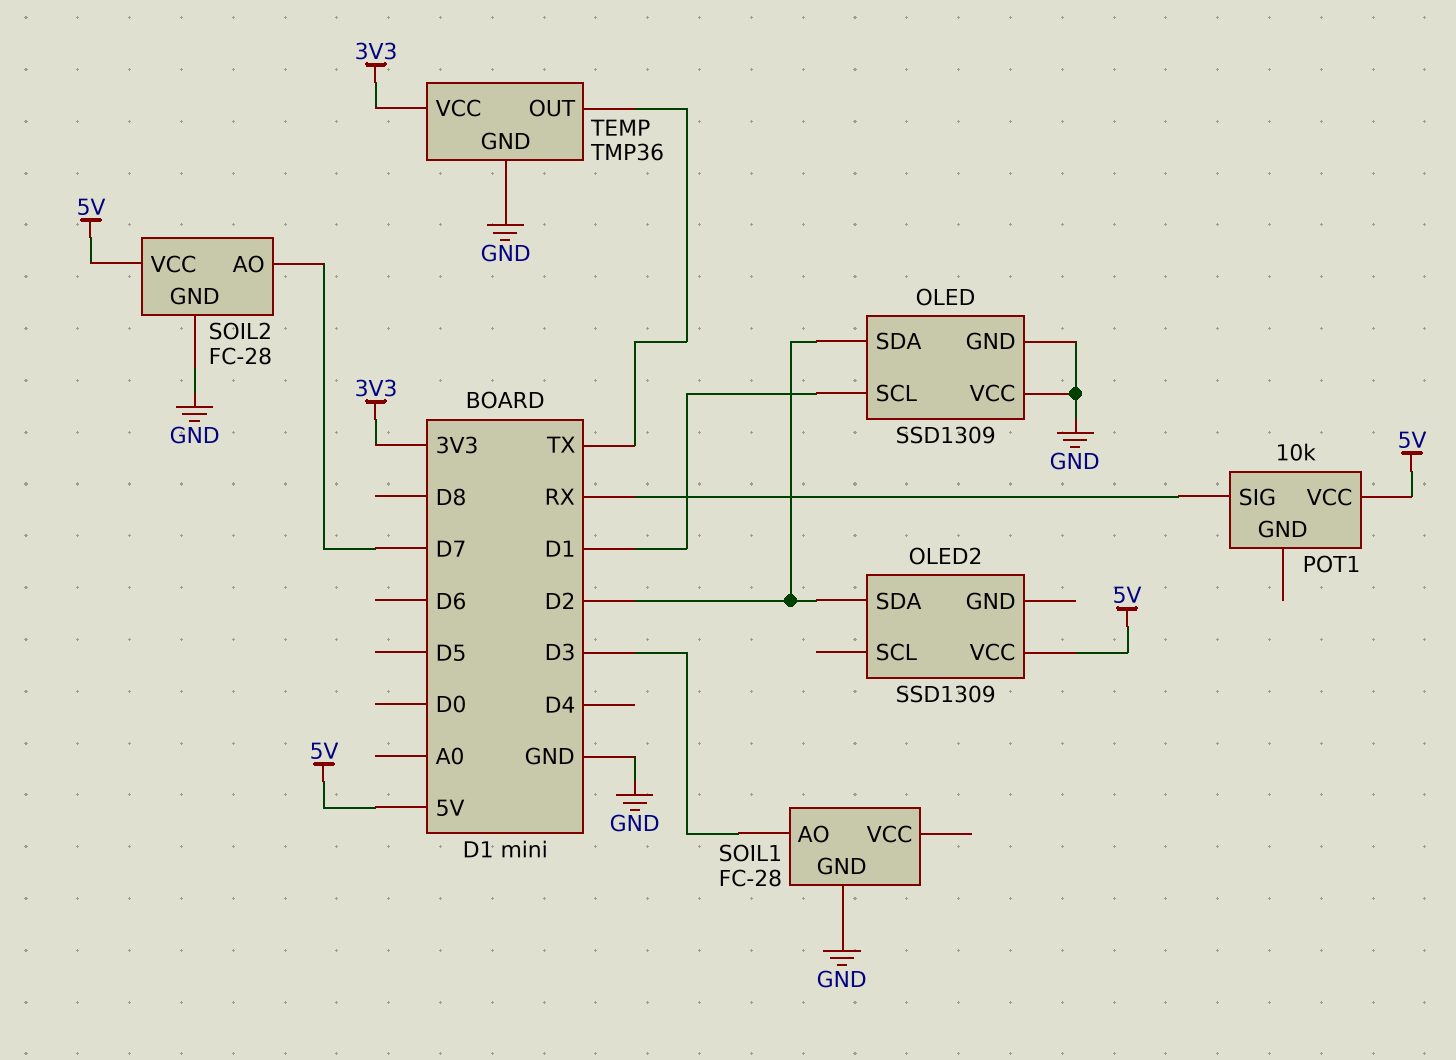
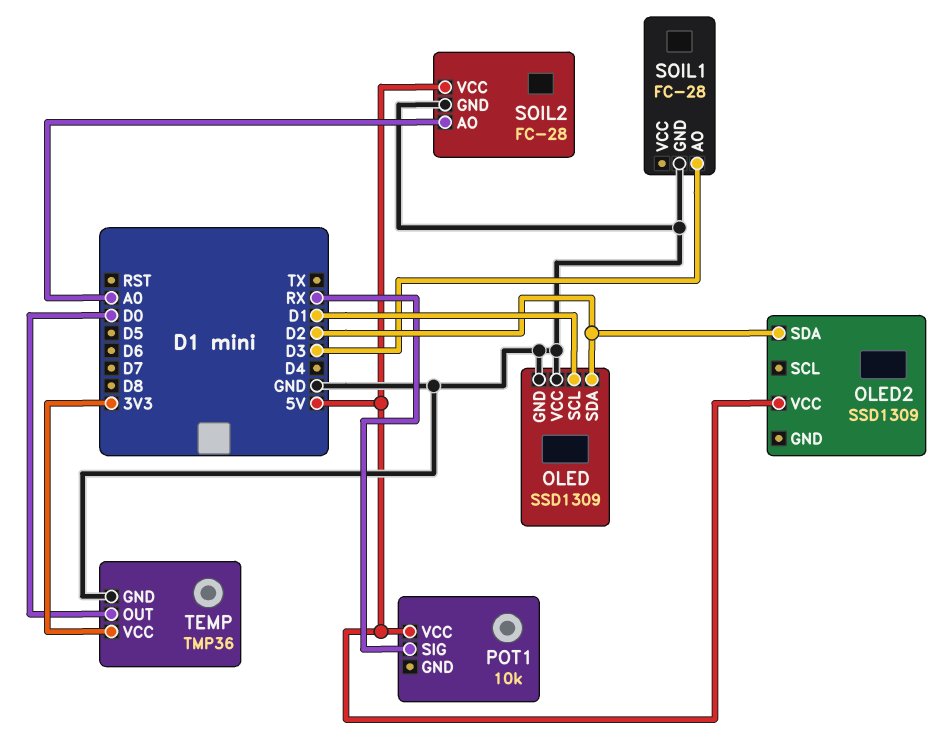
SOIL2 pin AO: D7 -> A0
TEMP pin OUT: TX -> D0

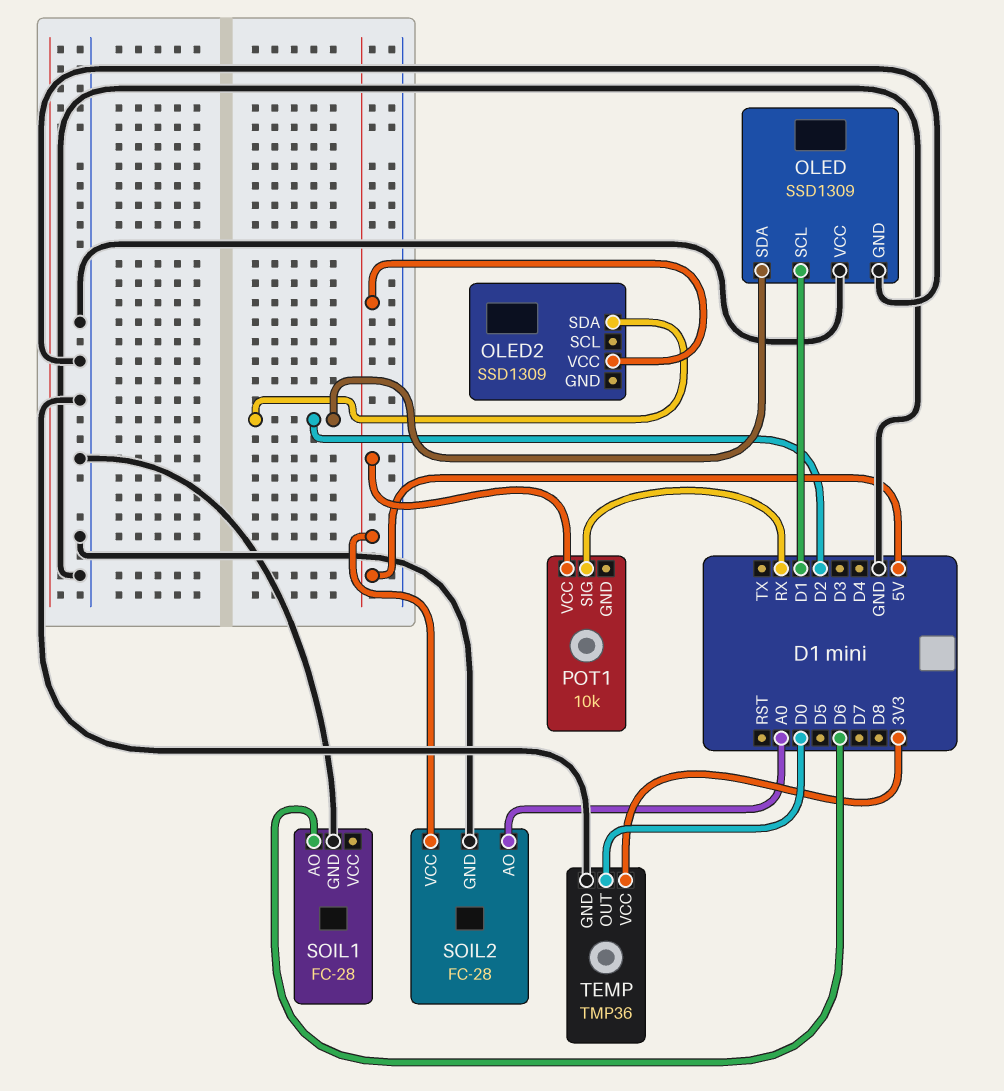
SOIL1 pin AO: D3 -> D6

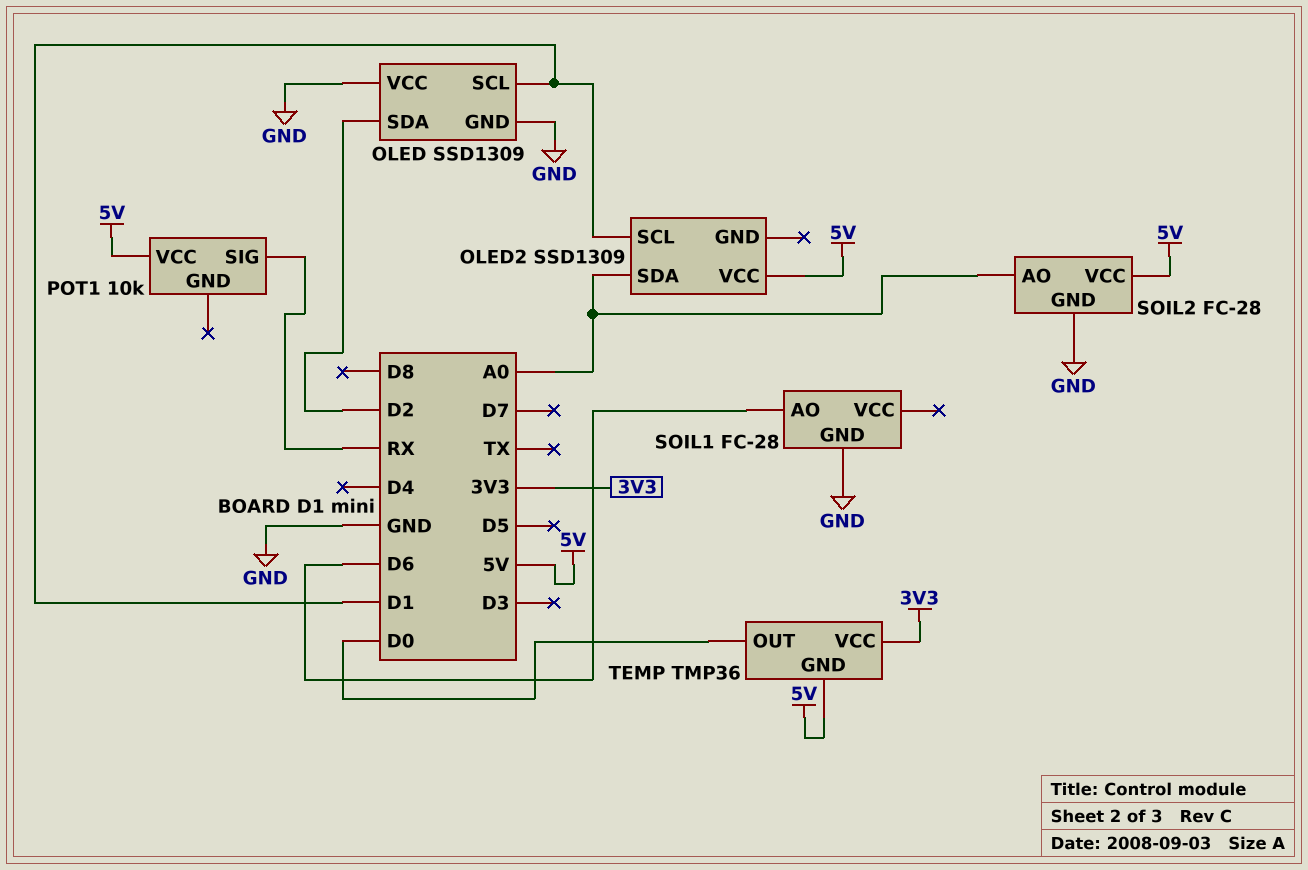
OLED2 pin SCL: none -> D1
OLED2 pin SDA: D2 -> A0
TEMP pin GND: GND -> 5V

